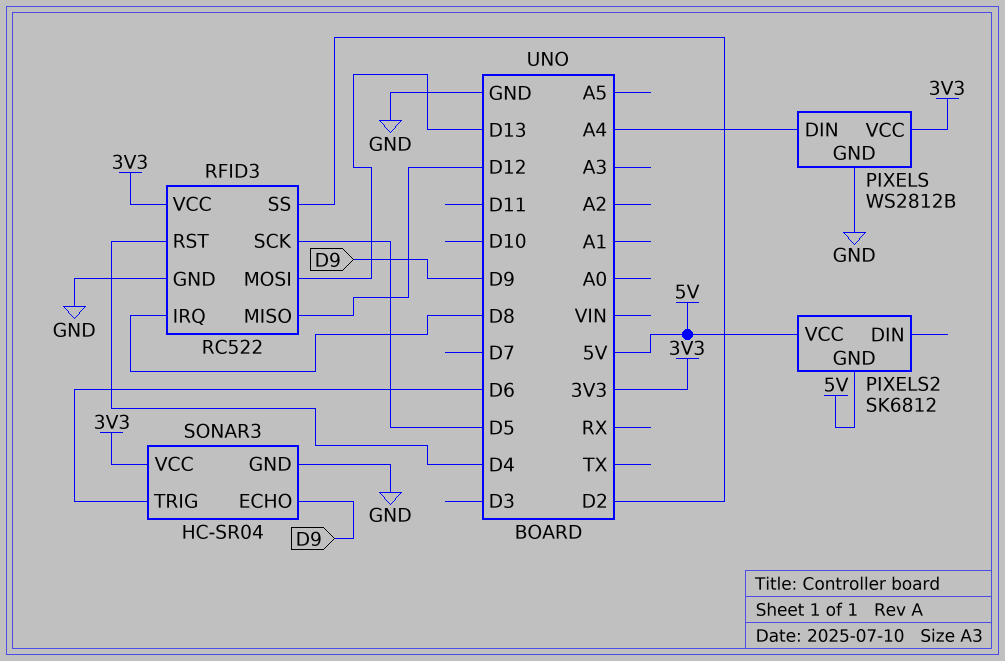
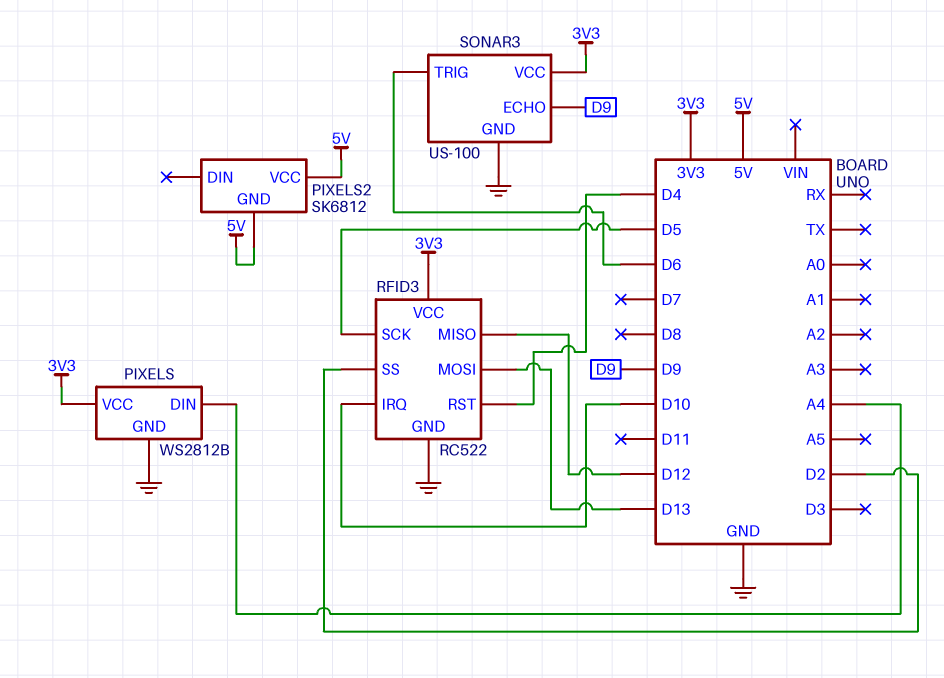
RFID3 pin IRQ: D8 -> D10
SONAR3: HC-SR04 -> US-100

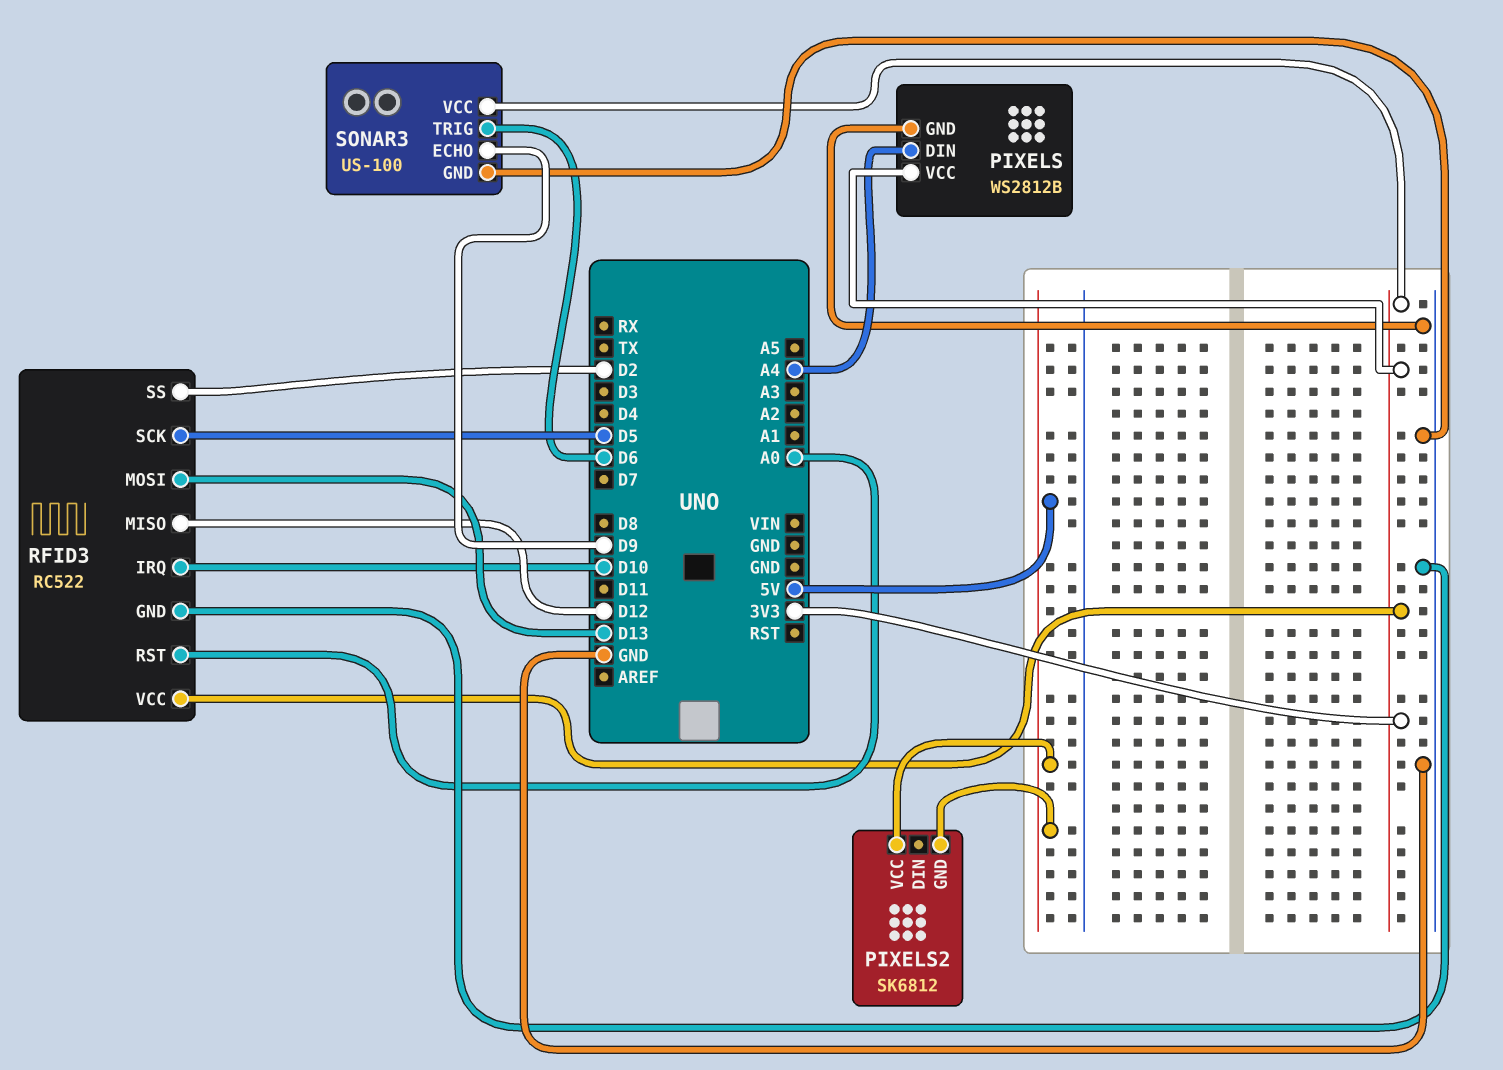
RFID3 pin RST: D4 -> A0

